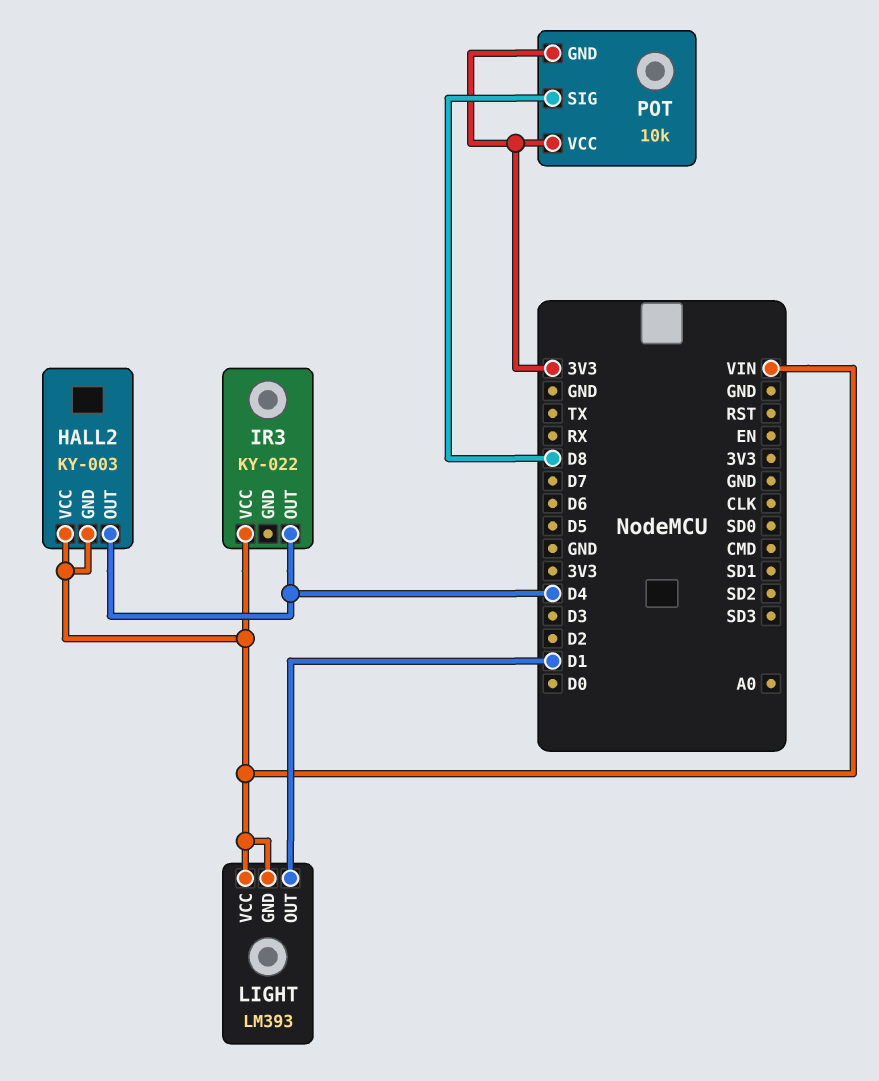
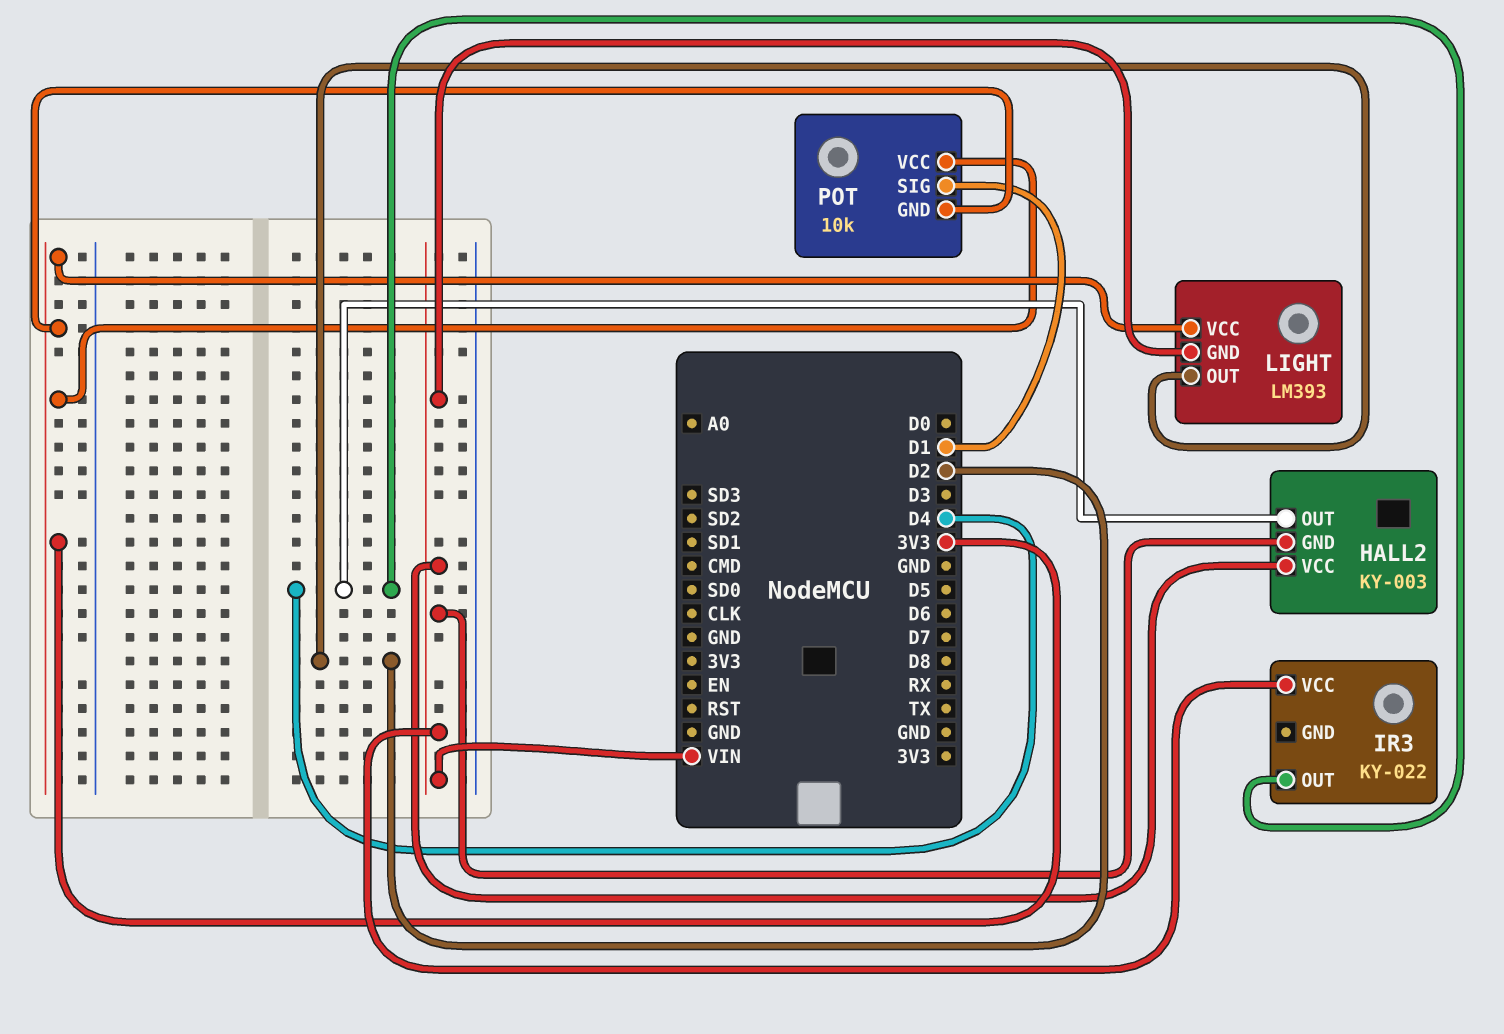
LIGHT pin OUT: D1 -> D2
LIGHT pin VCC: VIN -> 3V3
POT pin SIG: D8 -> D1

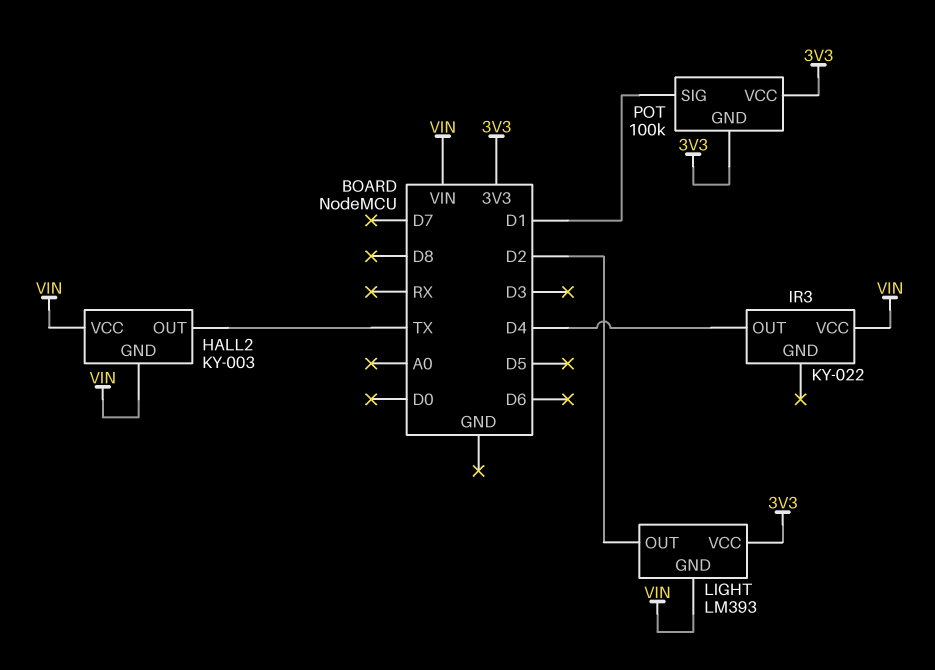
HALL2 pin OUT: D4 -> TX
POT: 10k -> 100k

